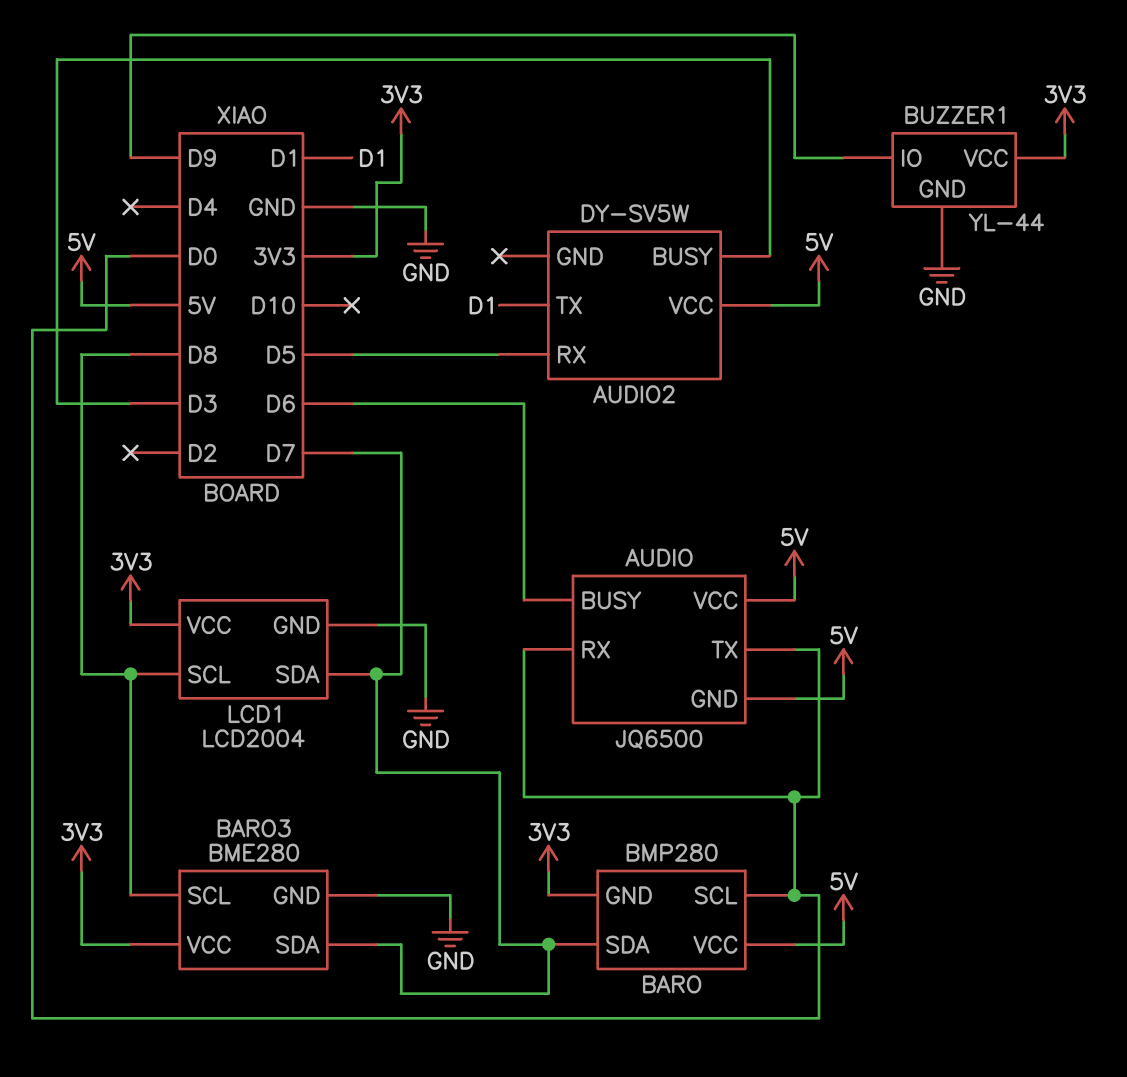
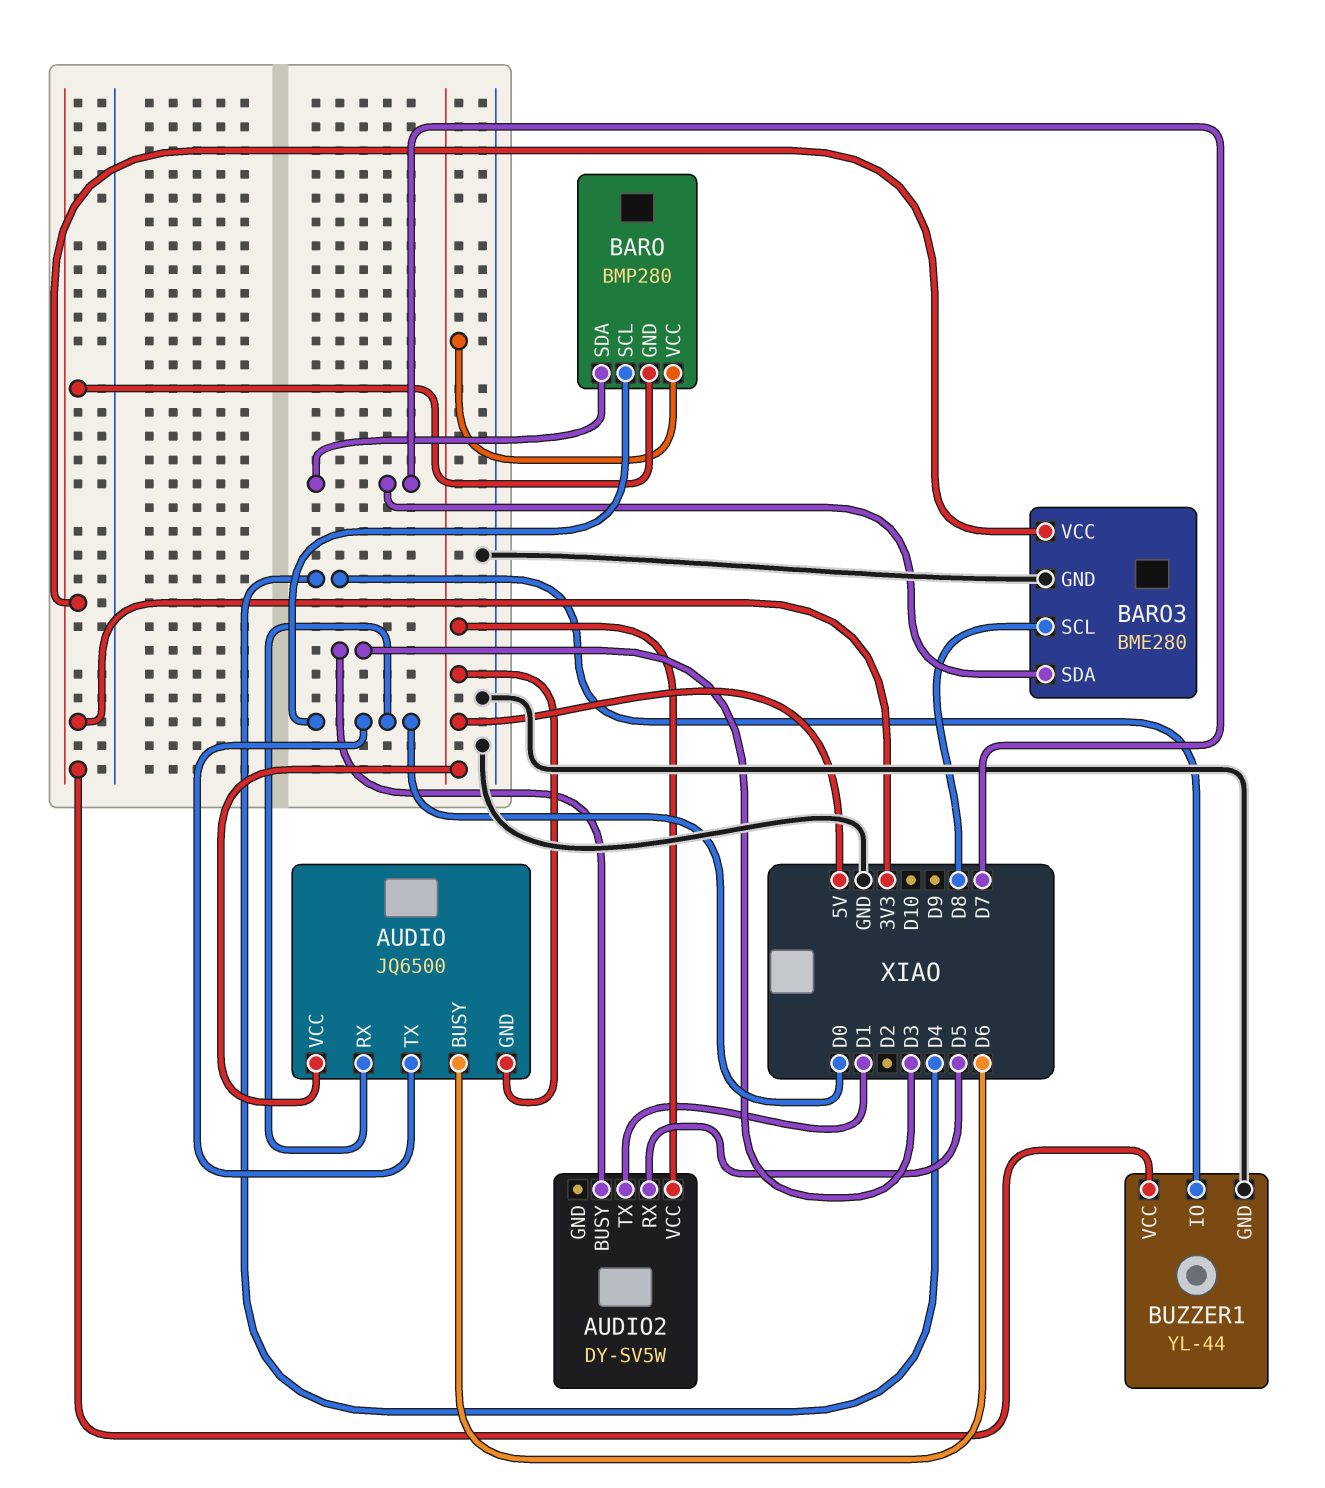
BUZZER1 pin IO: D9 -> D4
LCD1: LCD2004 -> none
LCD1 pin GND: GND -> none
LCD1 pin SCL: D8 -> none
LCD1 pin SDA: D7 -> none
LCD1 pin VCC: 3V3 -> none

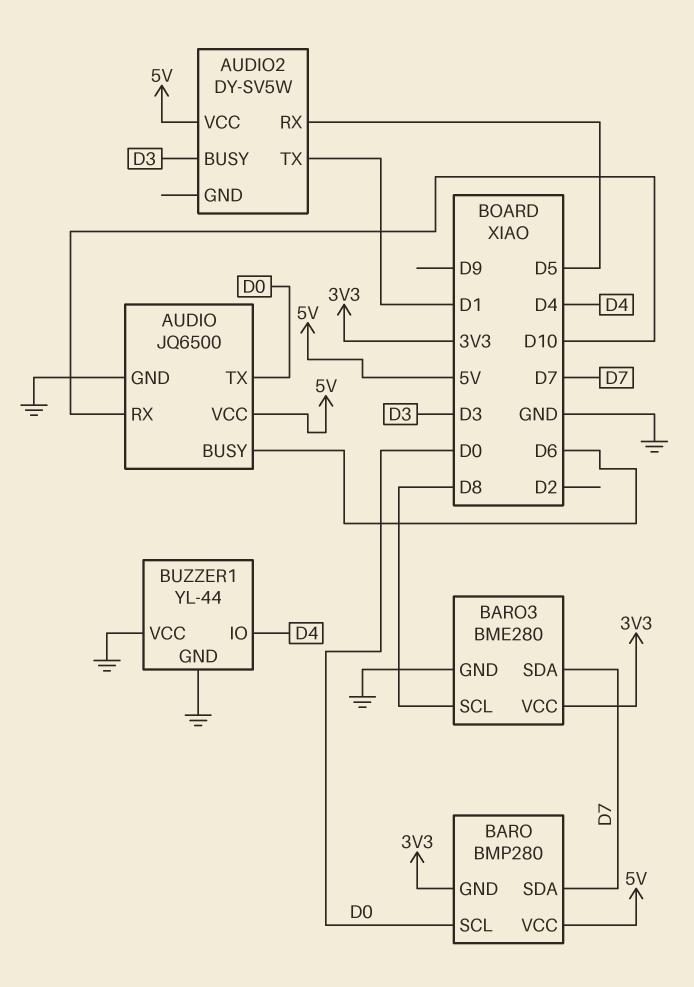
AUDIO pin GND: 5V -> GND
AUDIO pin RX: D0 -> D10
BUZZER1 pin VCC: 3V3 -> GND

